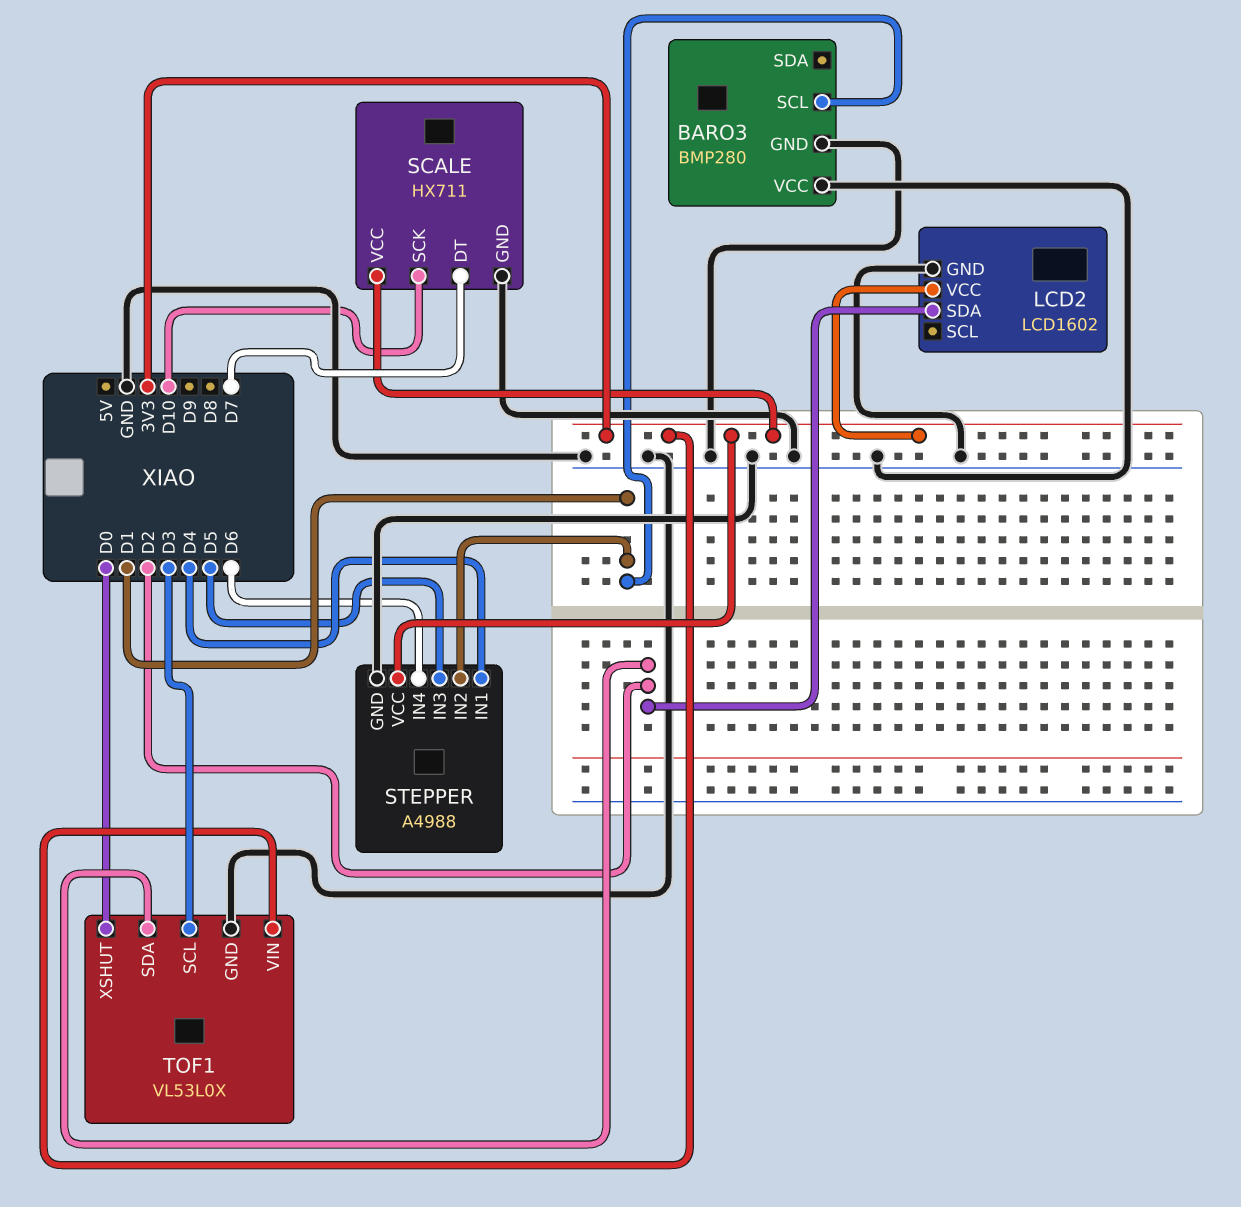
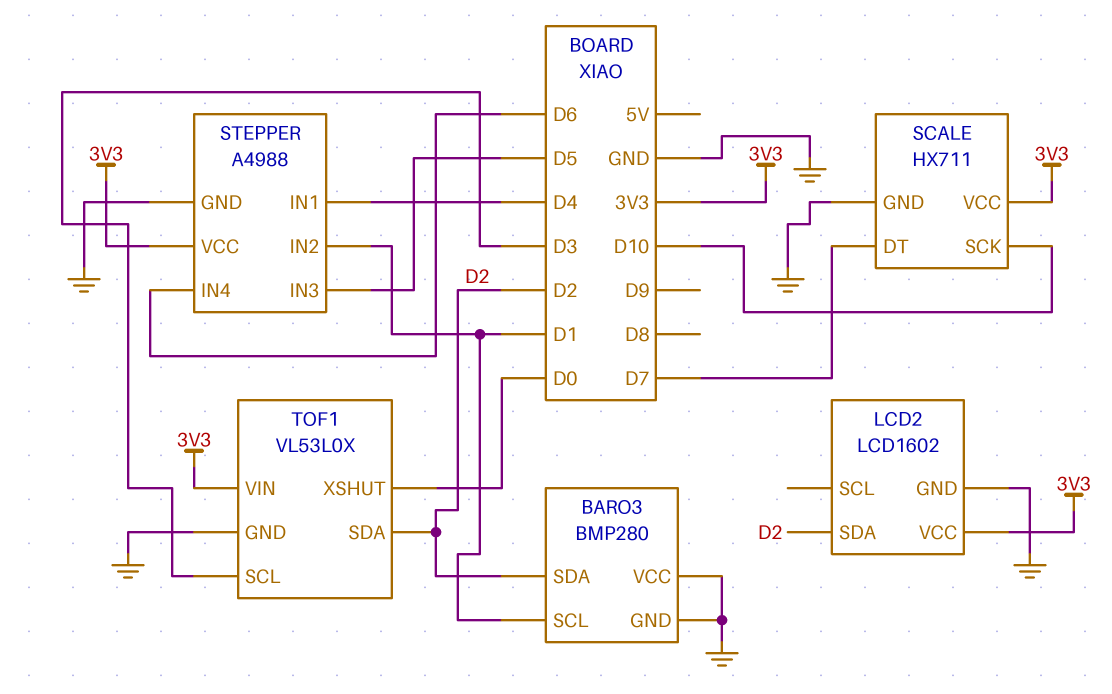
BARO3 pin SDA: none -> D2

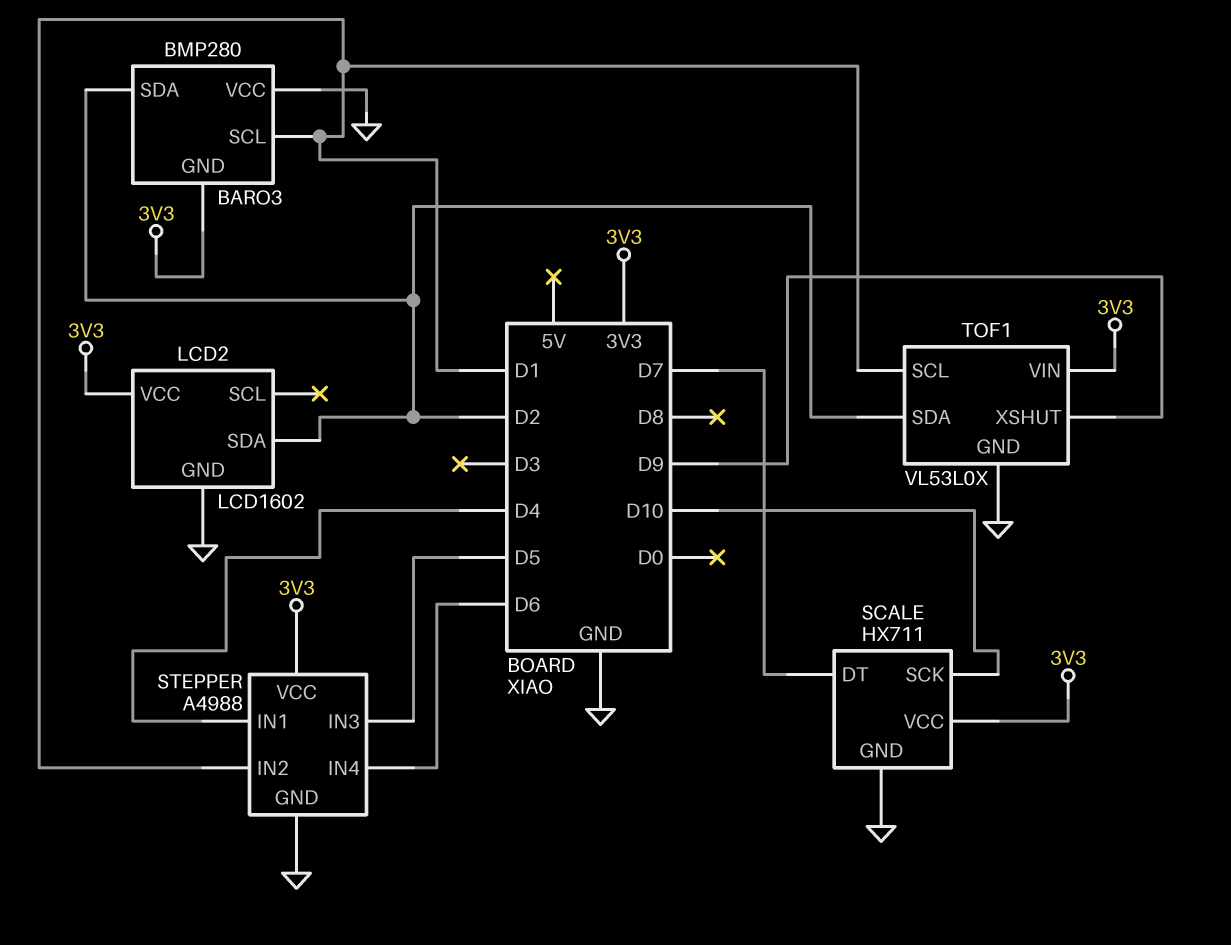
BARO3 pin GND: GND -> 3V3
TOF1 pin SCL: D3 -> D1
TOF1 pin XSHUT: D0 -> D9

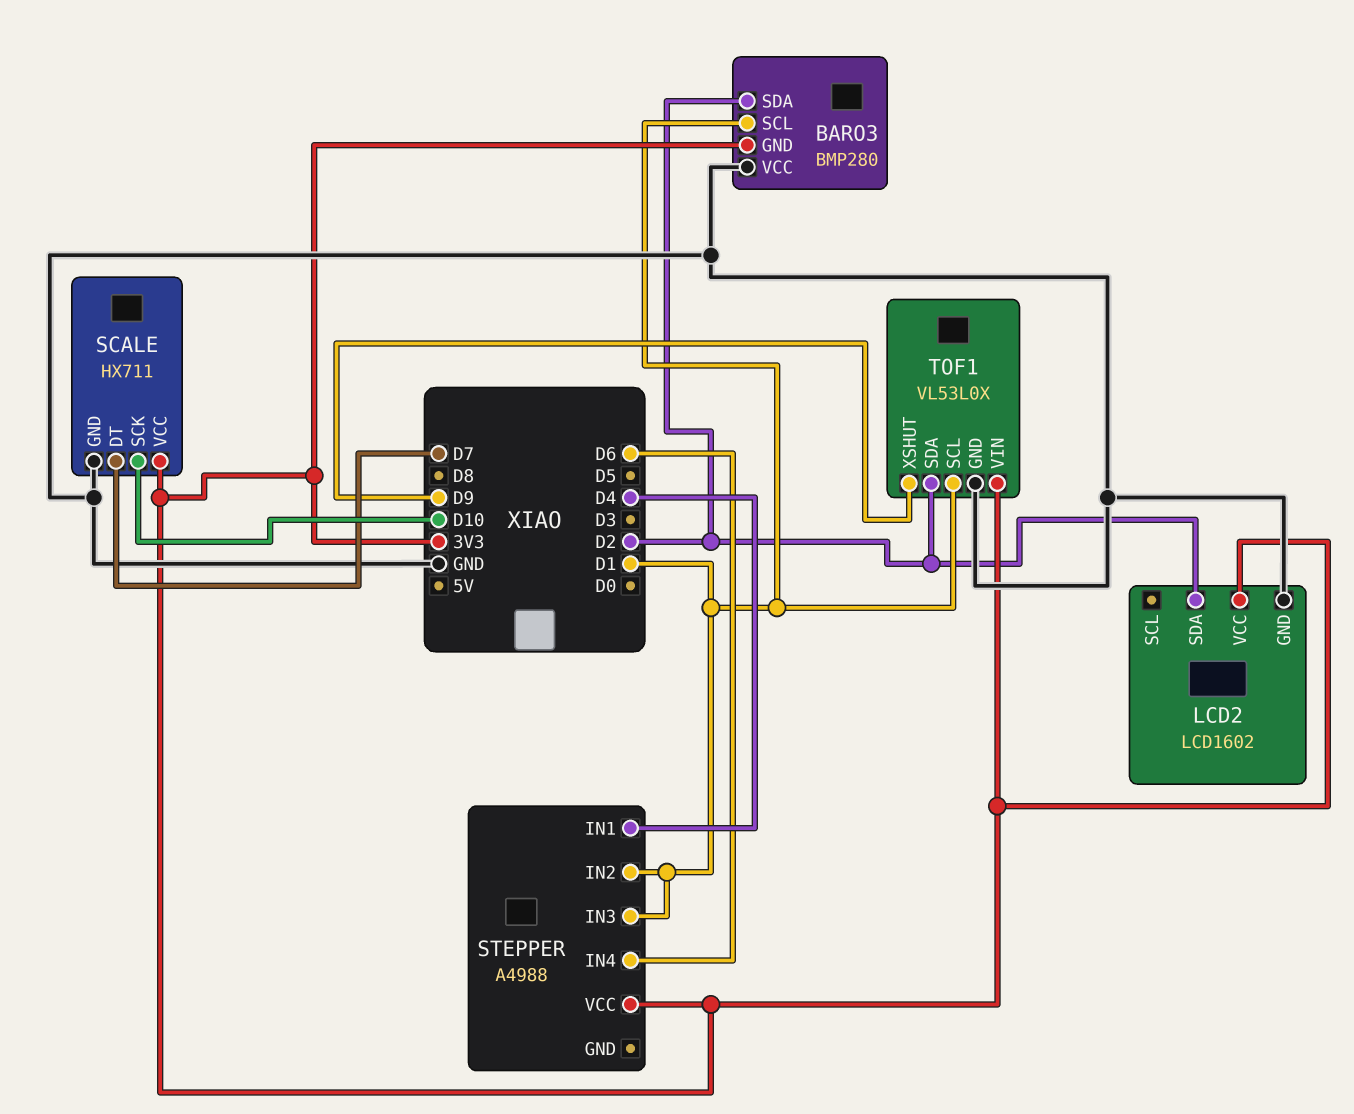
STEPPER pin GND: GND -> none
STEPPER pin IN3: D5 -> D1

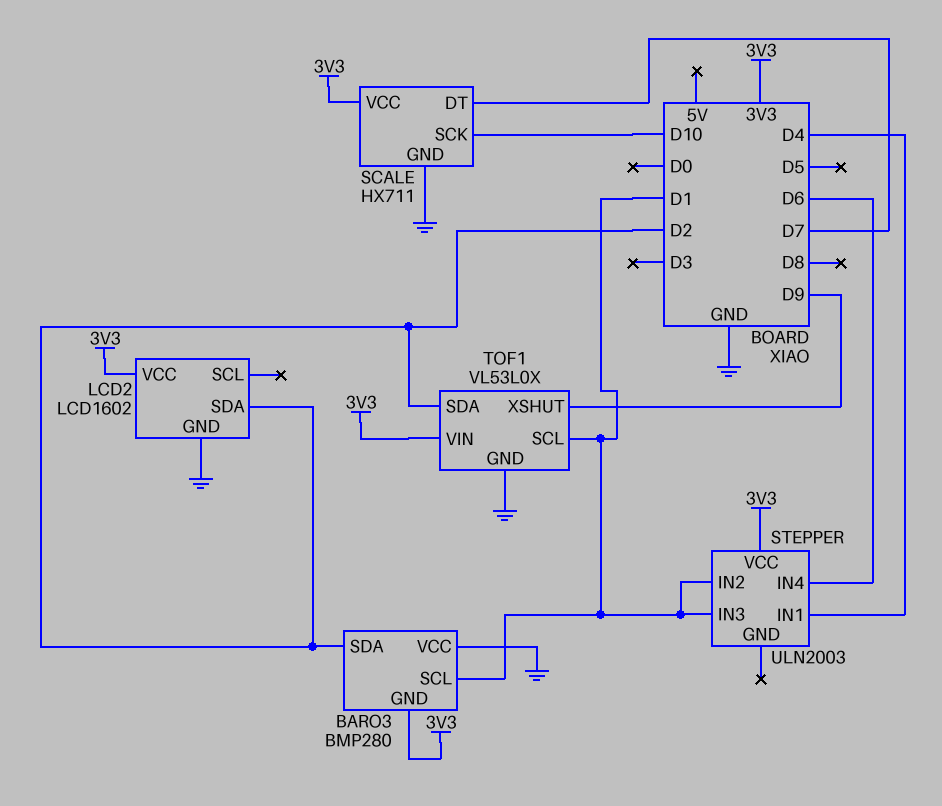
STEPPER: A4988 -> ULN2003

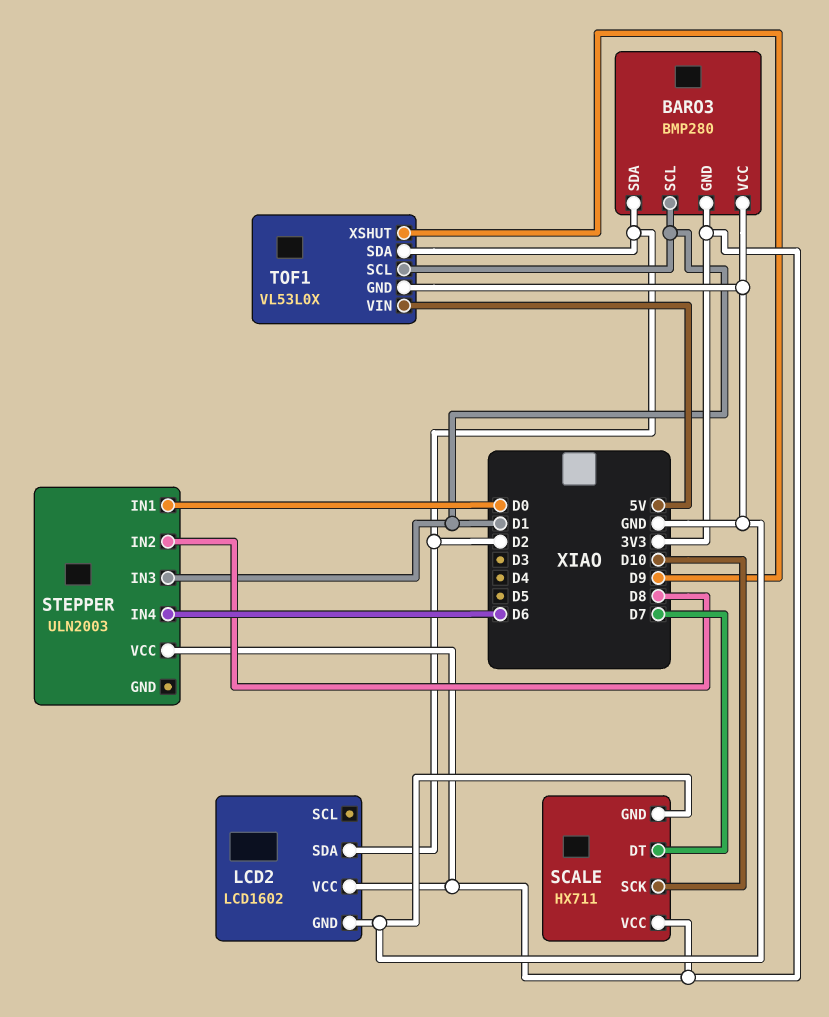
STEPPER pin IN1: D4 -> D0
STEPPER pin IN2: D1 -> D8
TOF1 pin VIN: 3V3 -> 5V

